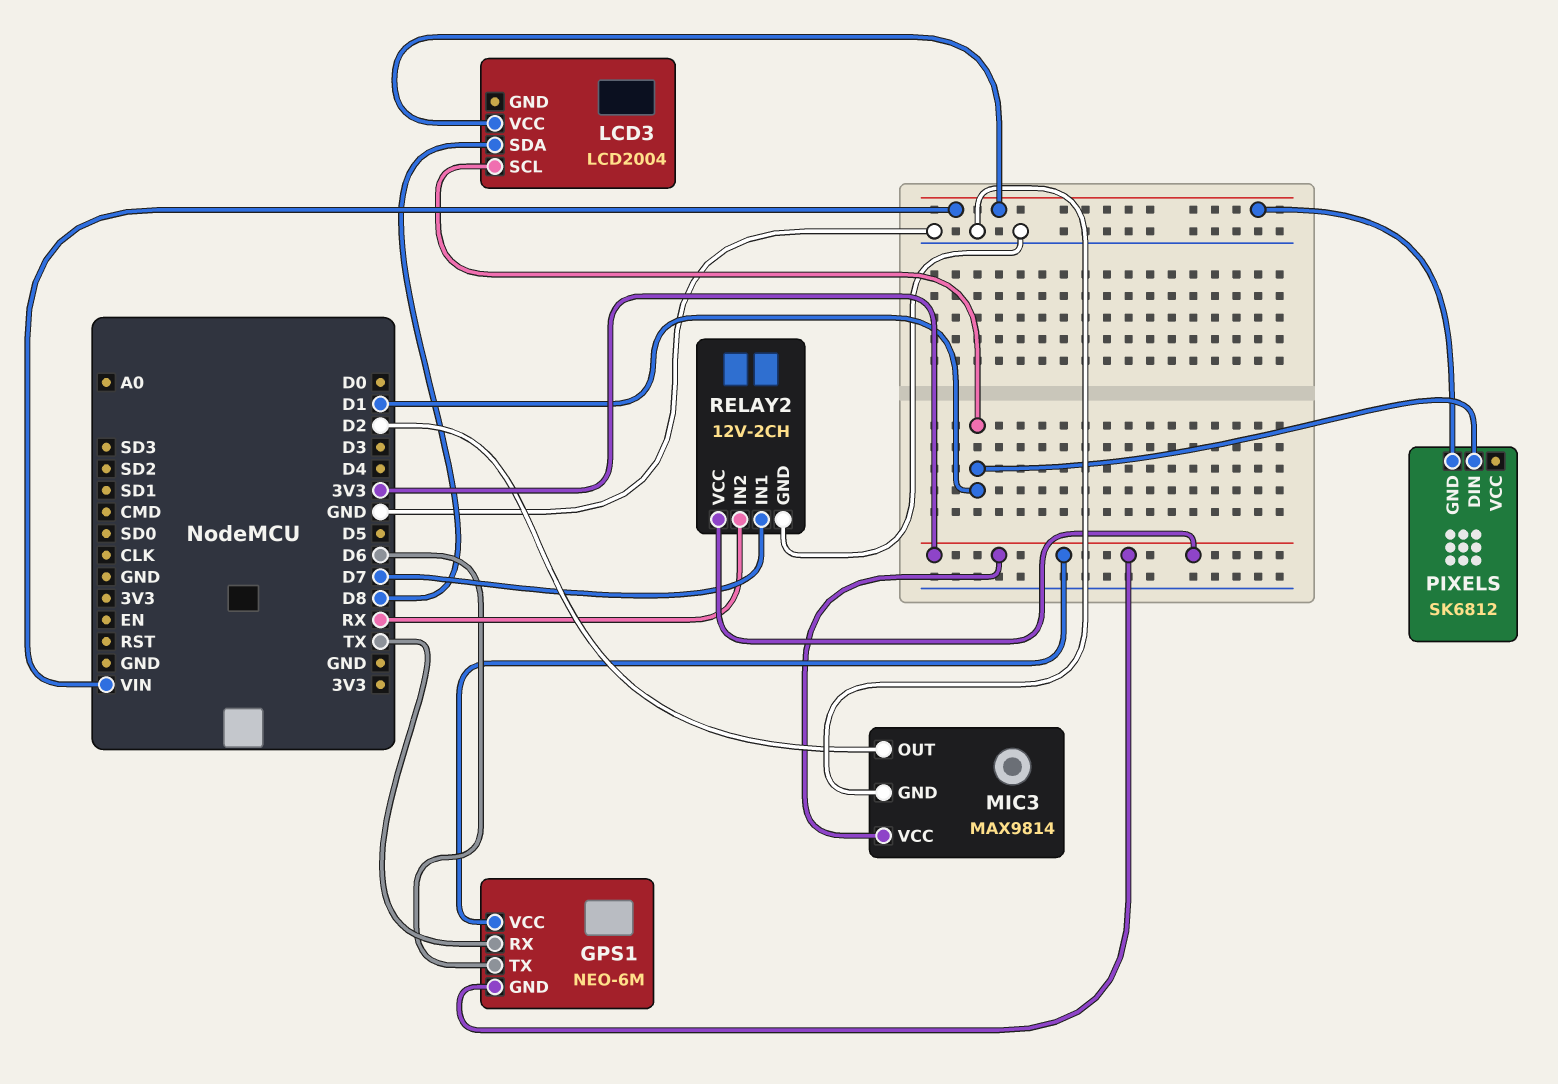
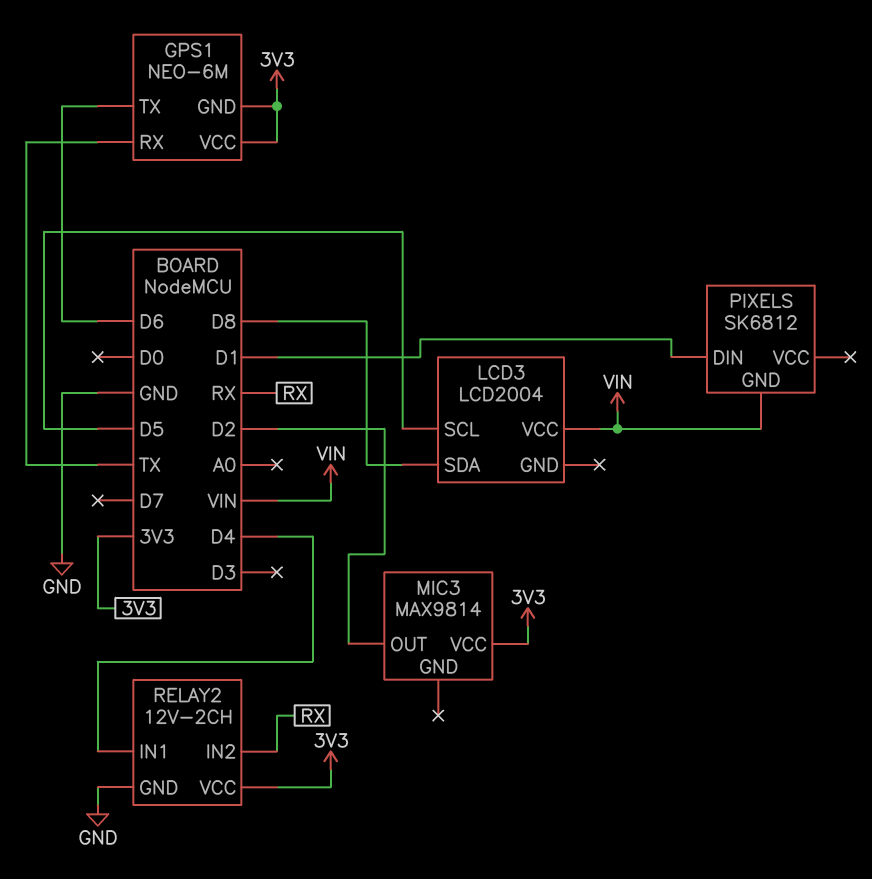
LCD3 pin SCL: D1 -> D5
MIC3 pin GND: GND -> none
RELAY2 pin IN1: D7 -> D4

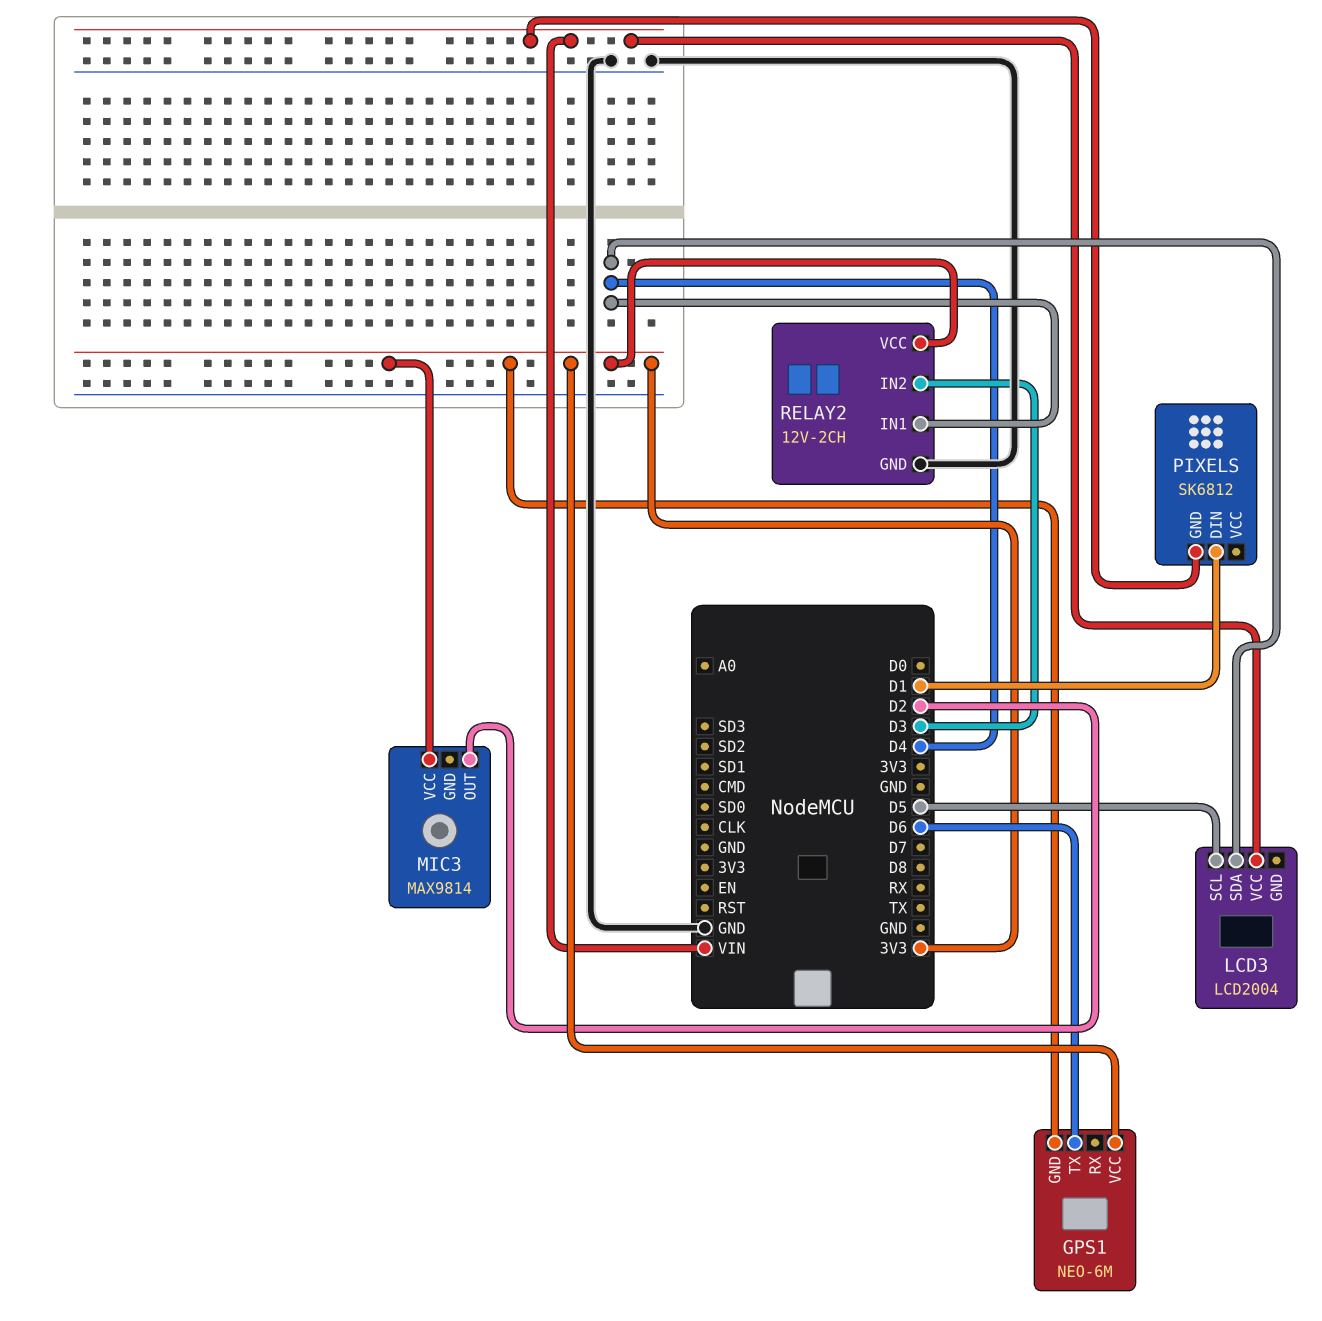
GPS1 pin RX: TX -> none
LCD3 pin SDA: D8 -> D4
RELAY2 pin IN2: RX -> D3

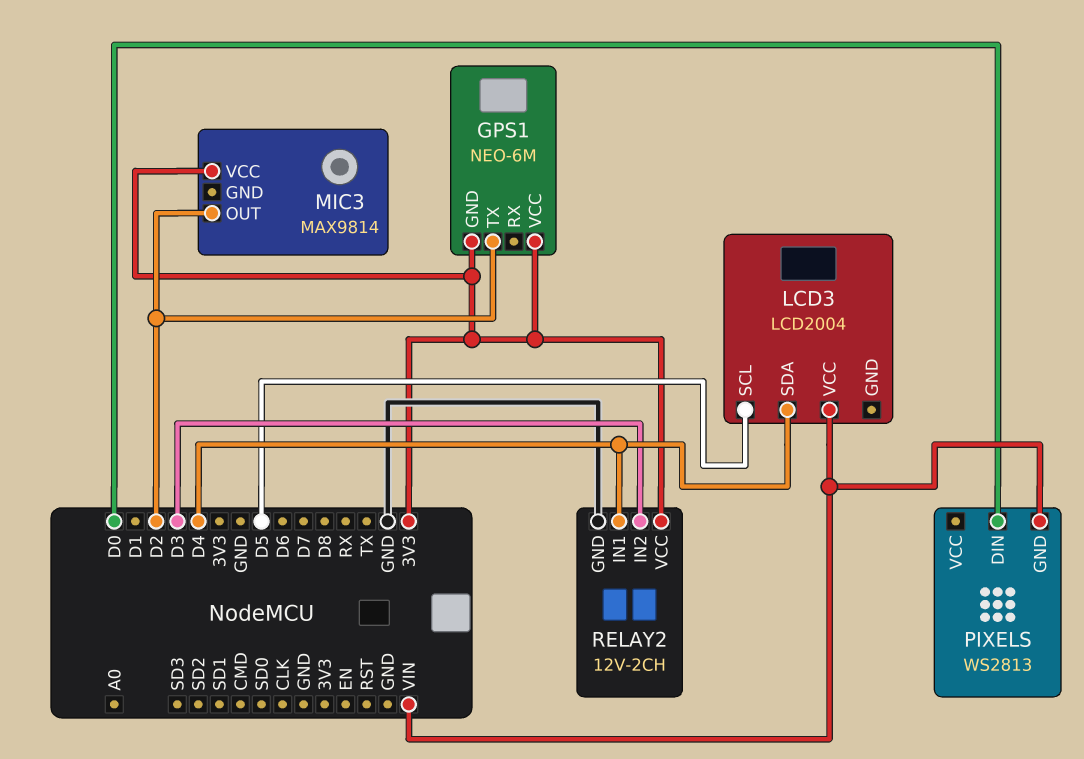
GPS1 pin TX: D6 -> D2
PIXELS: SK6812 -> WS2813
PIXELS pin DIN: D1 -> D0

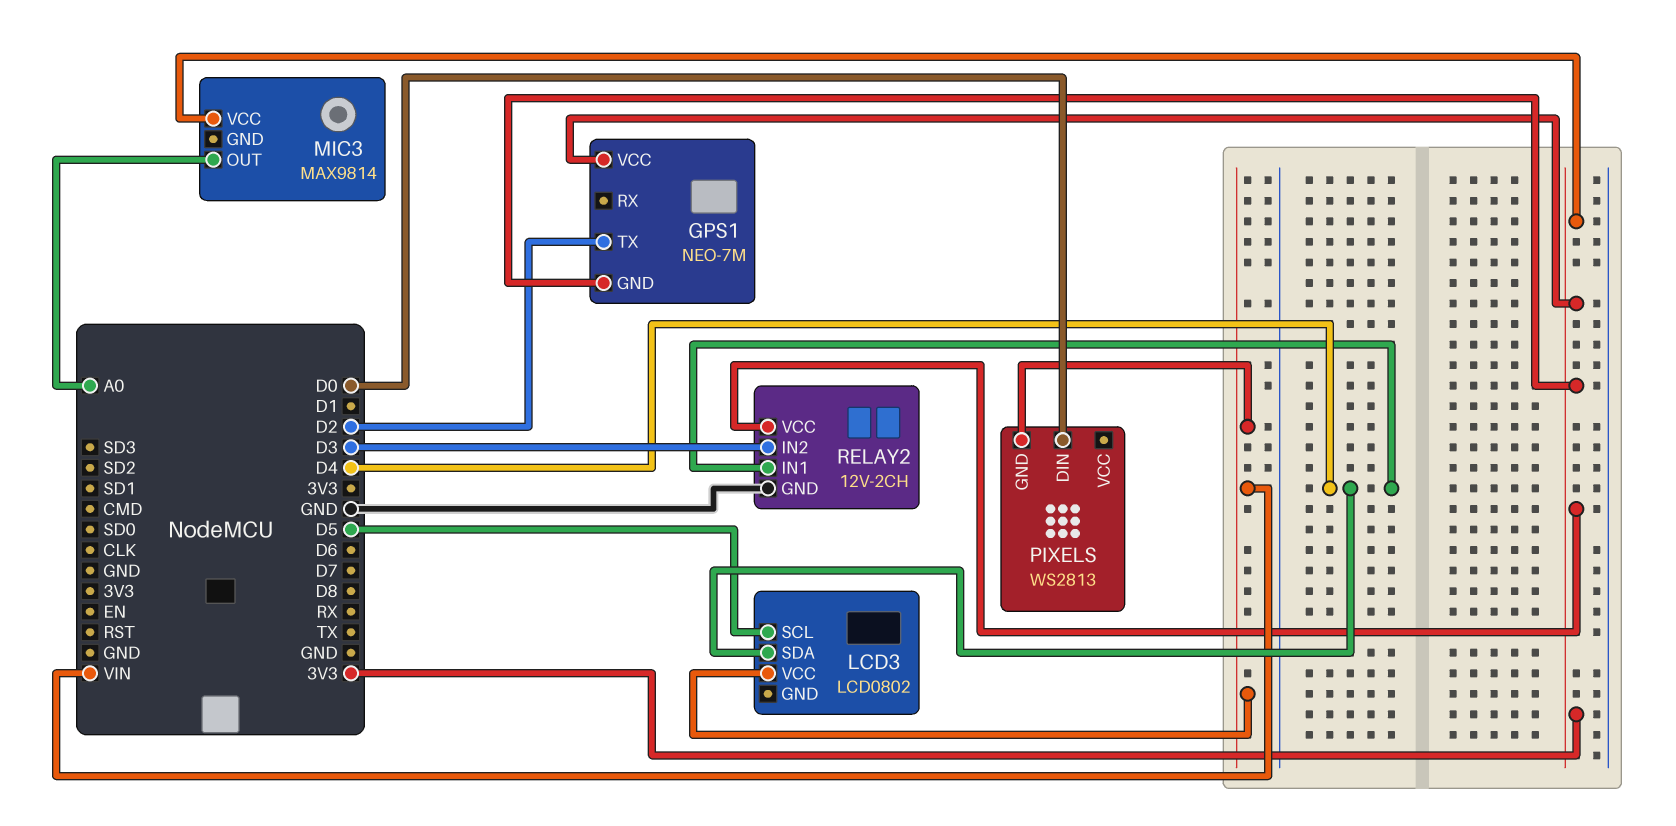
GPS1: NEO-6M -> NEO-7M
LCD3: LCD2004 -> LCD0802
MIC3 pin OUT: D2 -> A0

